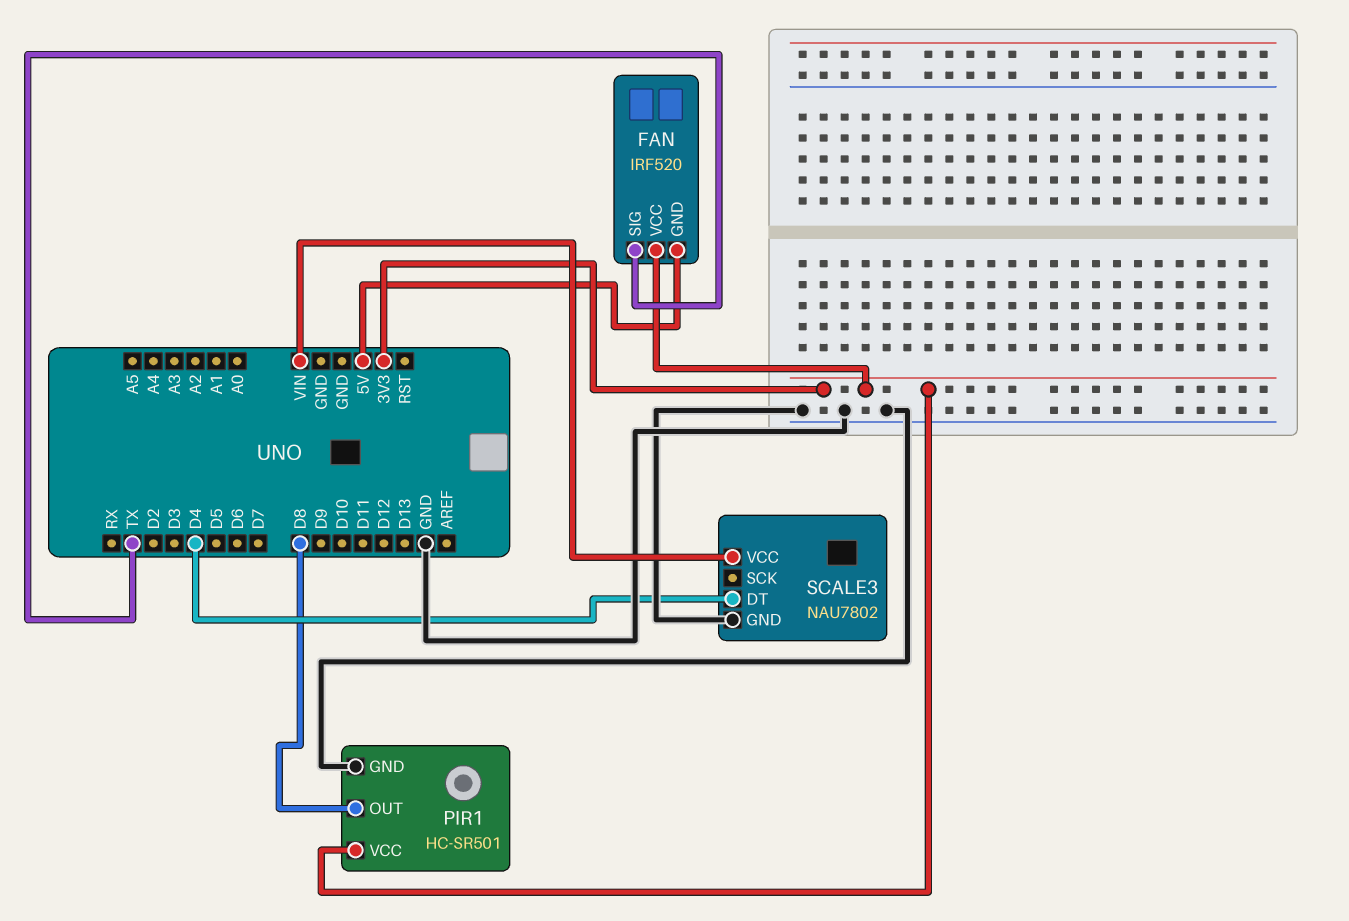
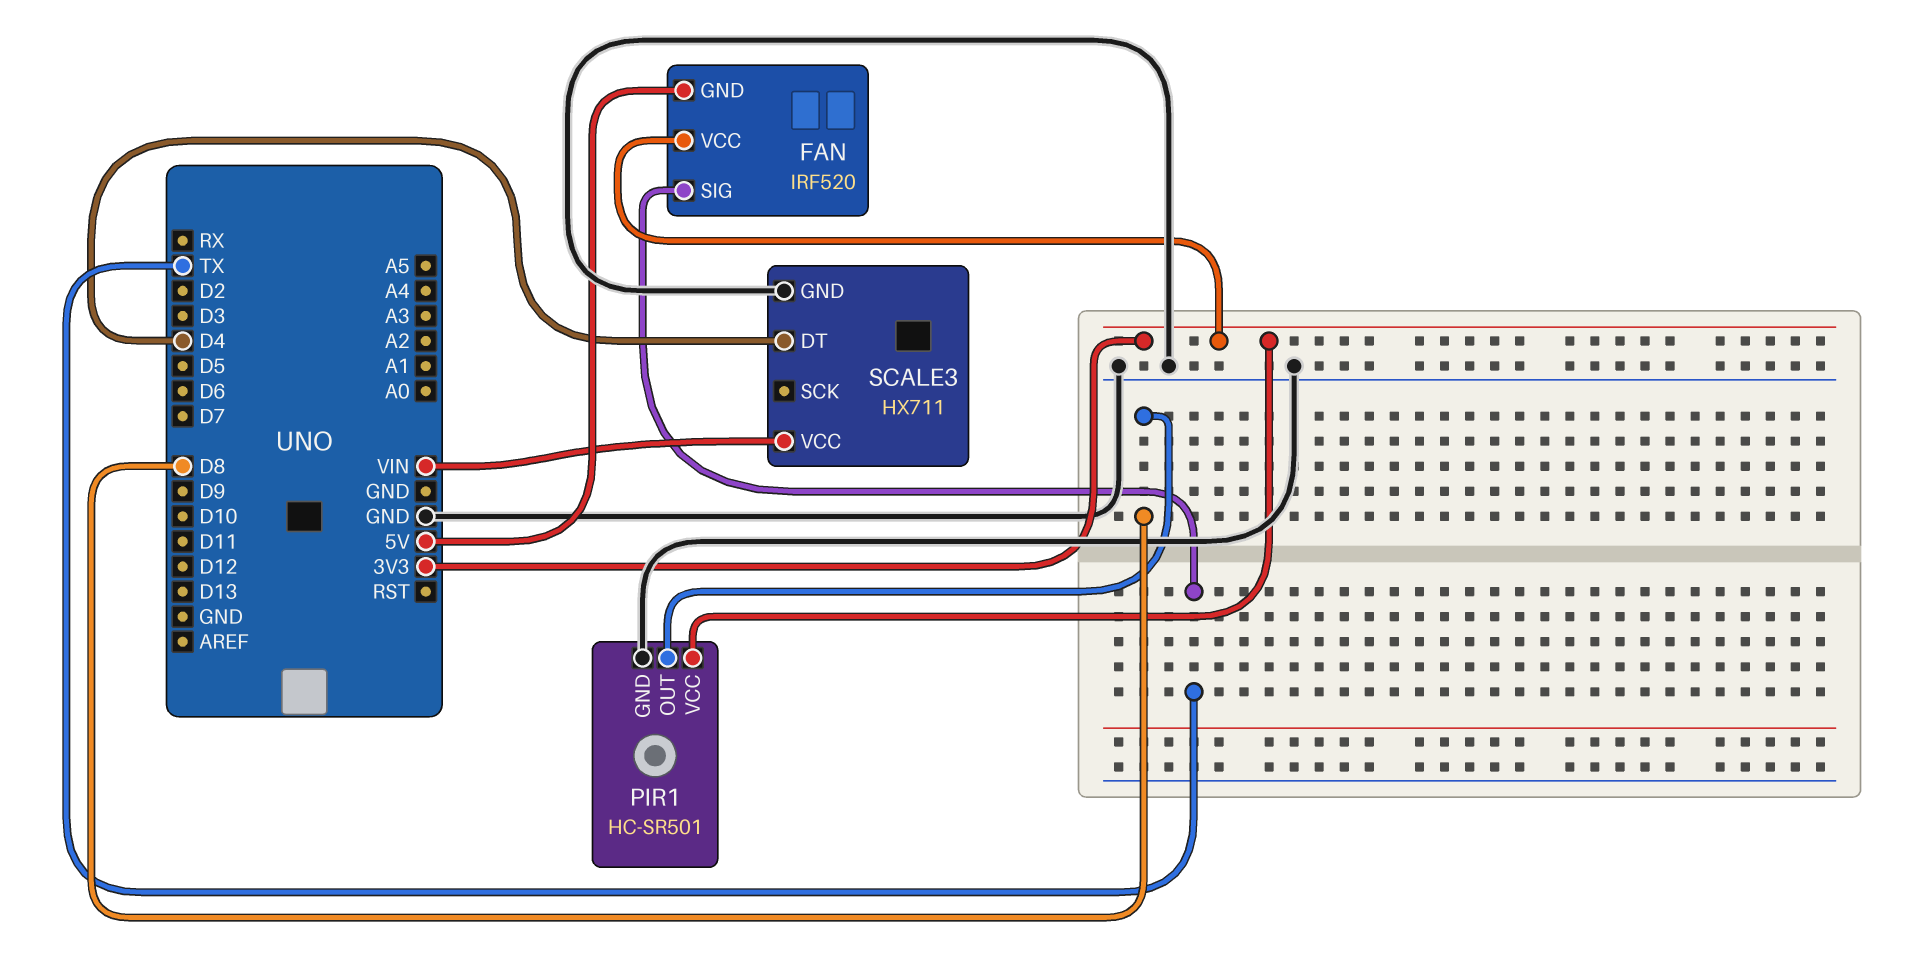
SCALE3: NAU7802 -> HX711

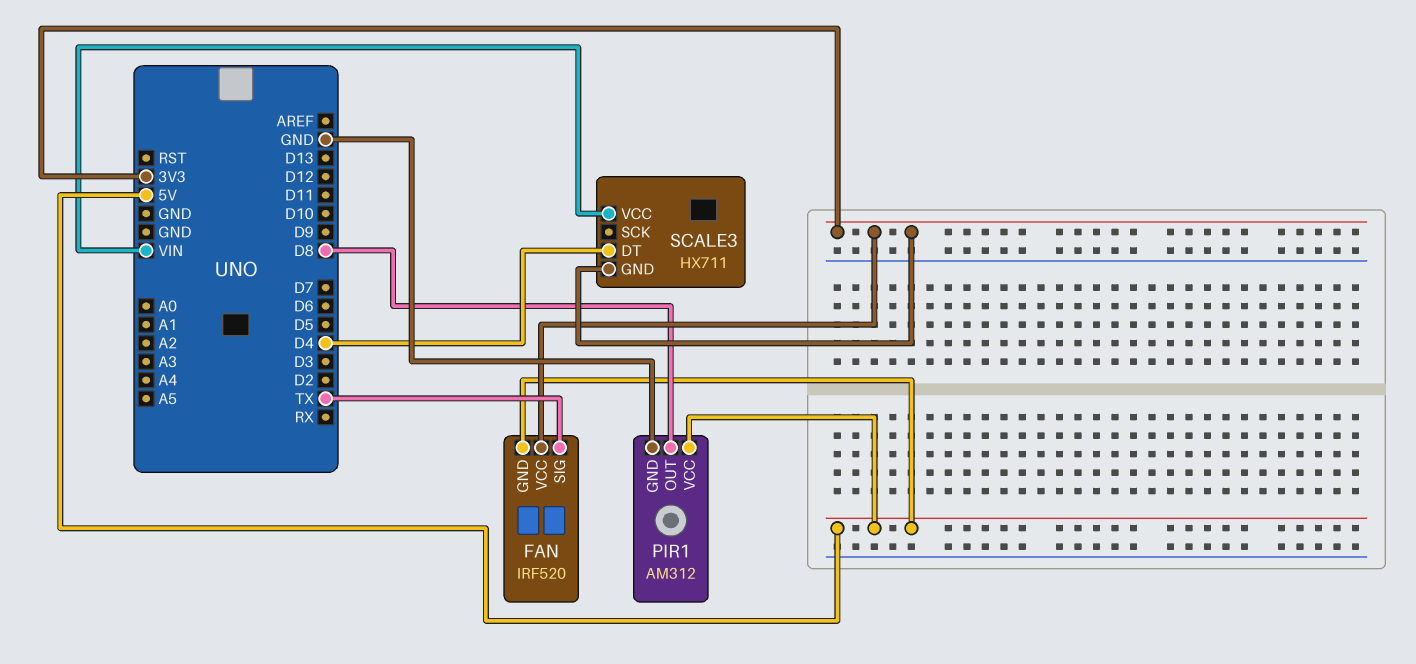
PIR1: HC-SR501 -> AM312
PIR1 pin VCC: 3V3 -> 5V
SCALE3 pin GND: GND -> 3V3

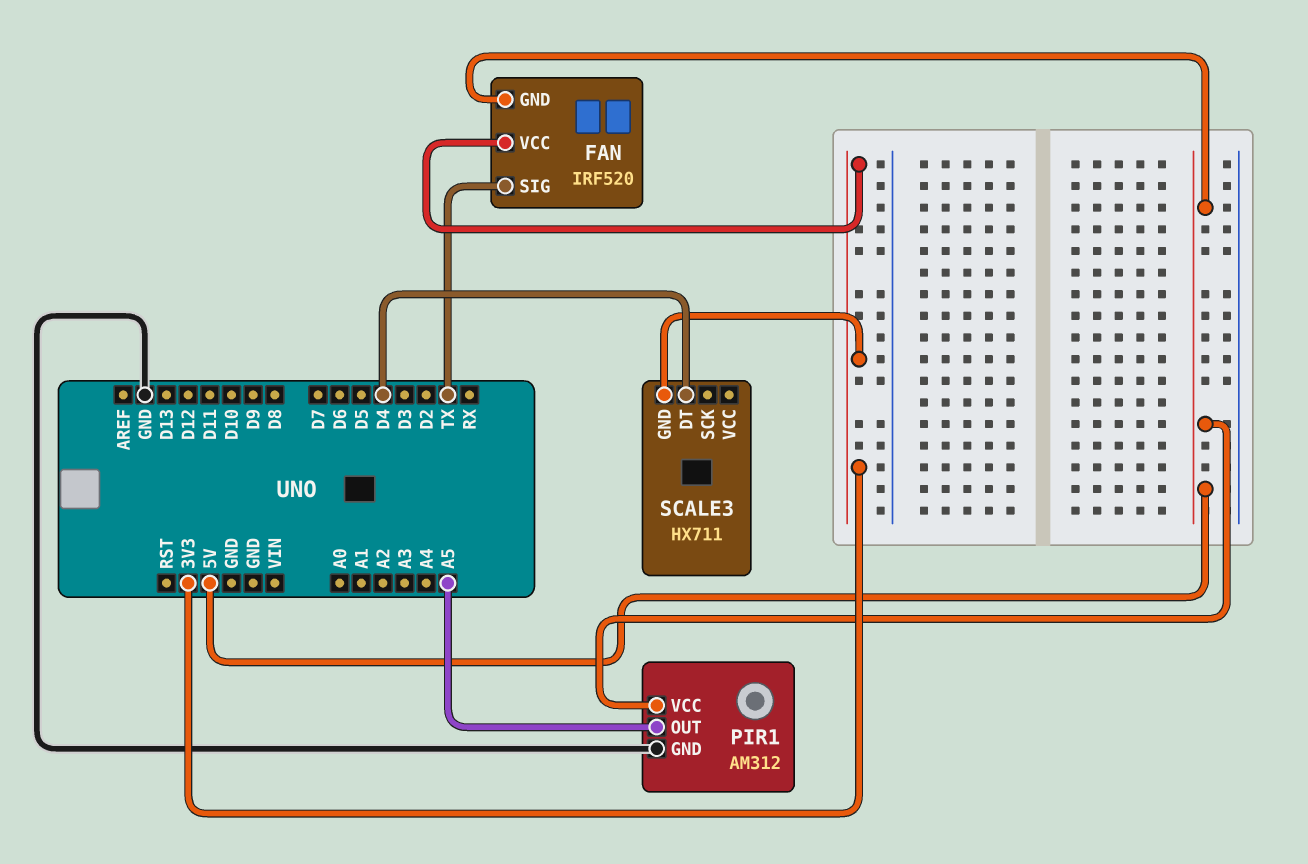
PIR1 pin OUT: D8 -> A5
SCALE3 pin VCC: VIN -> none

